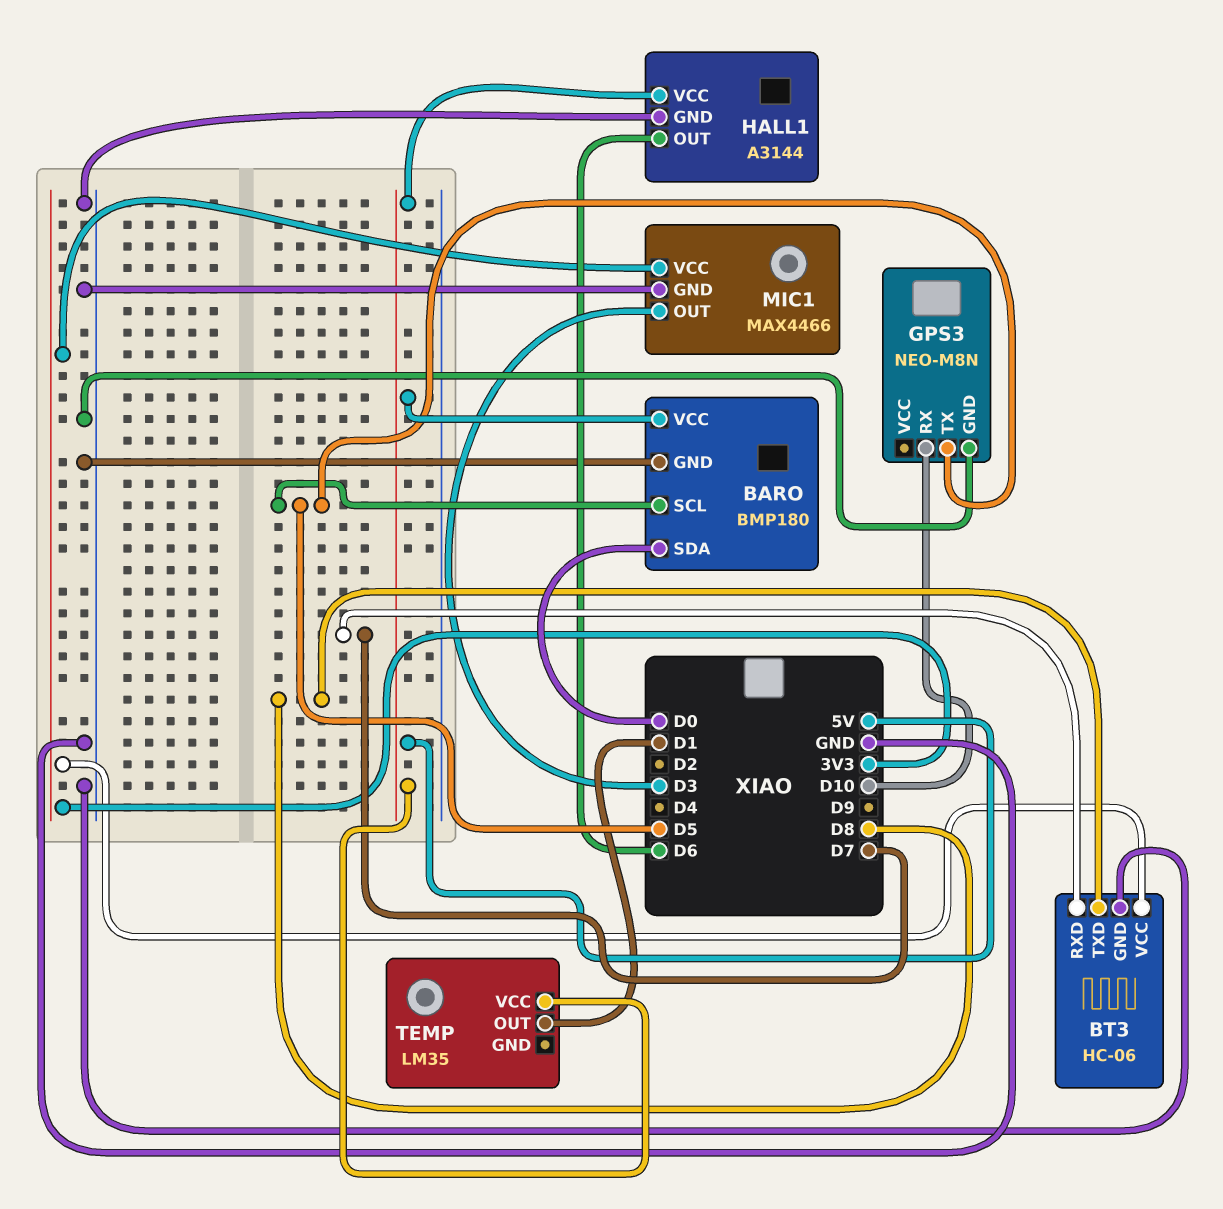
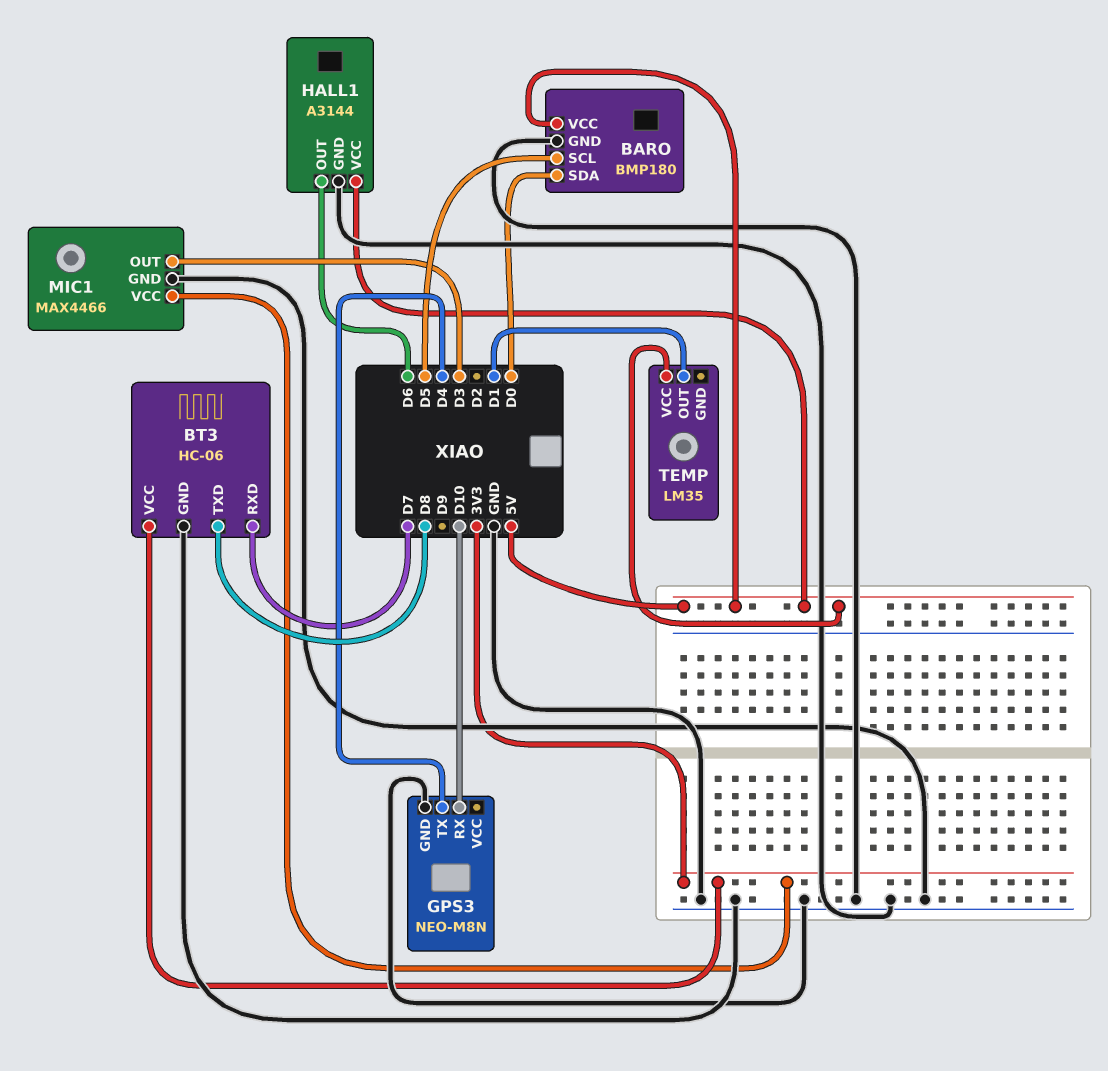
GPS3 pin TX: D5 -> D4

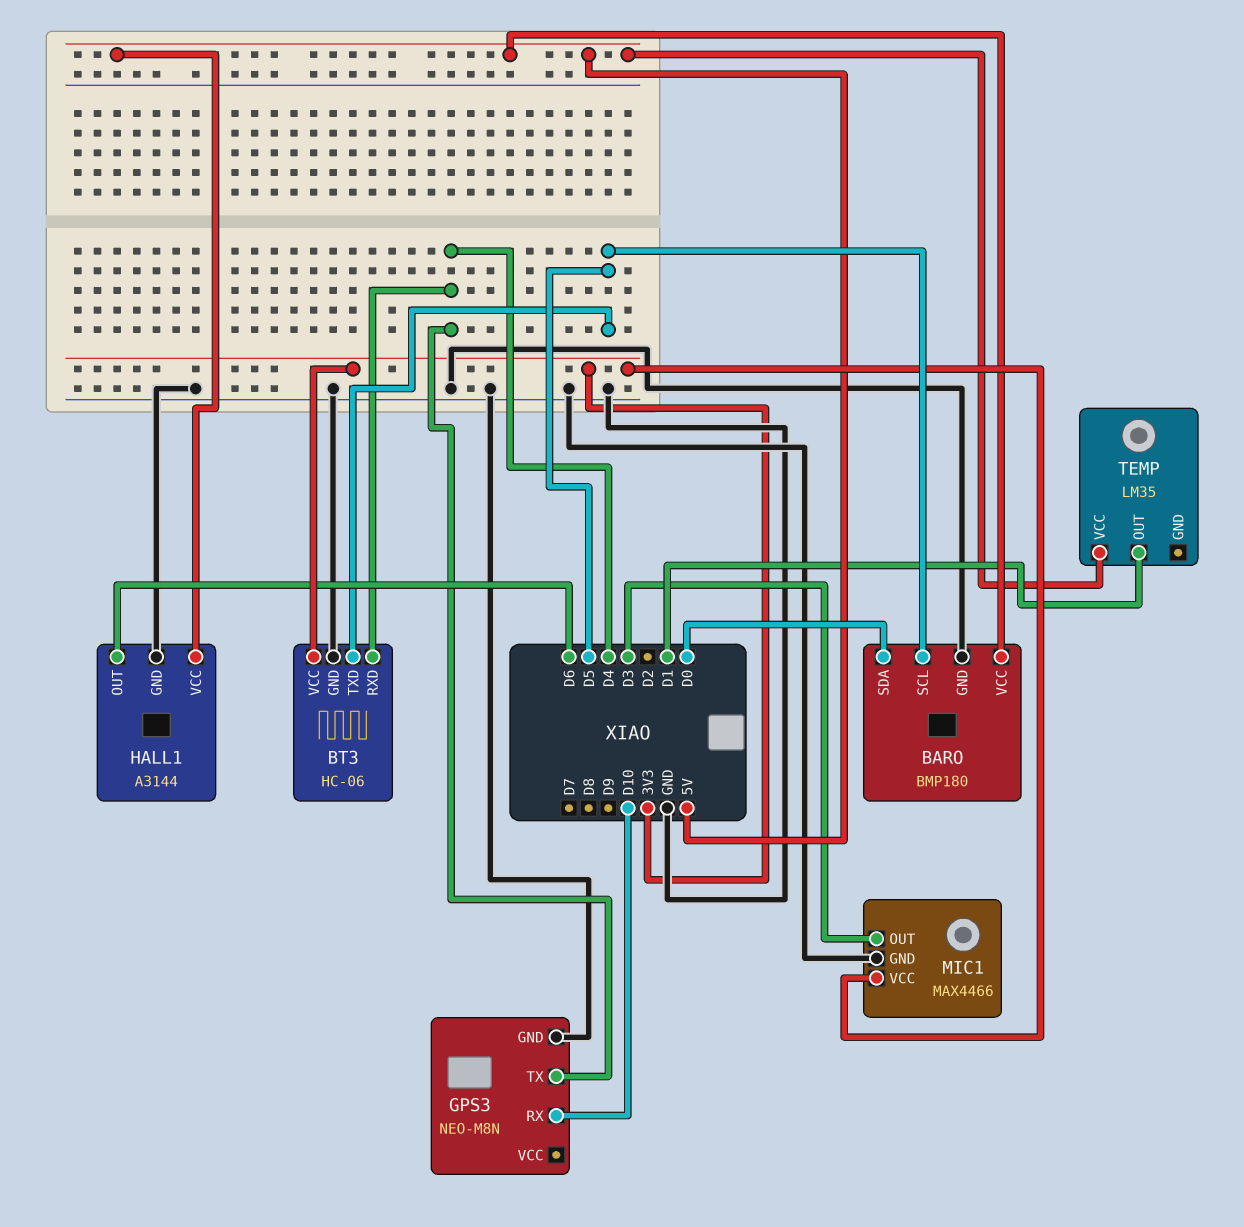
BT3 pin RXD: D7 -> D4
BT3 pin TXD: D8 -> D5

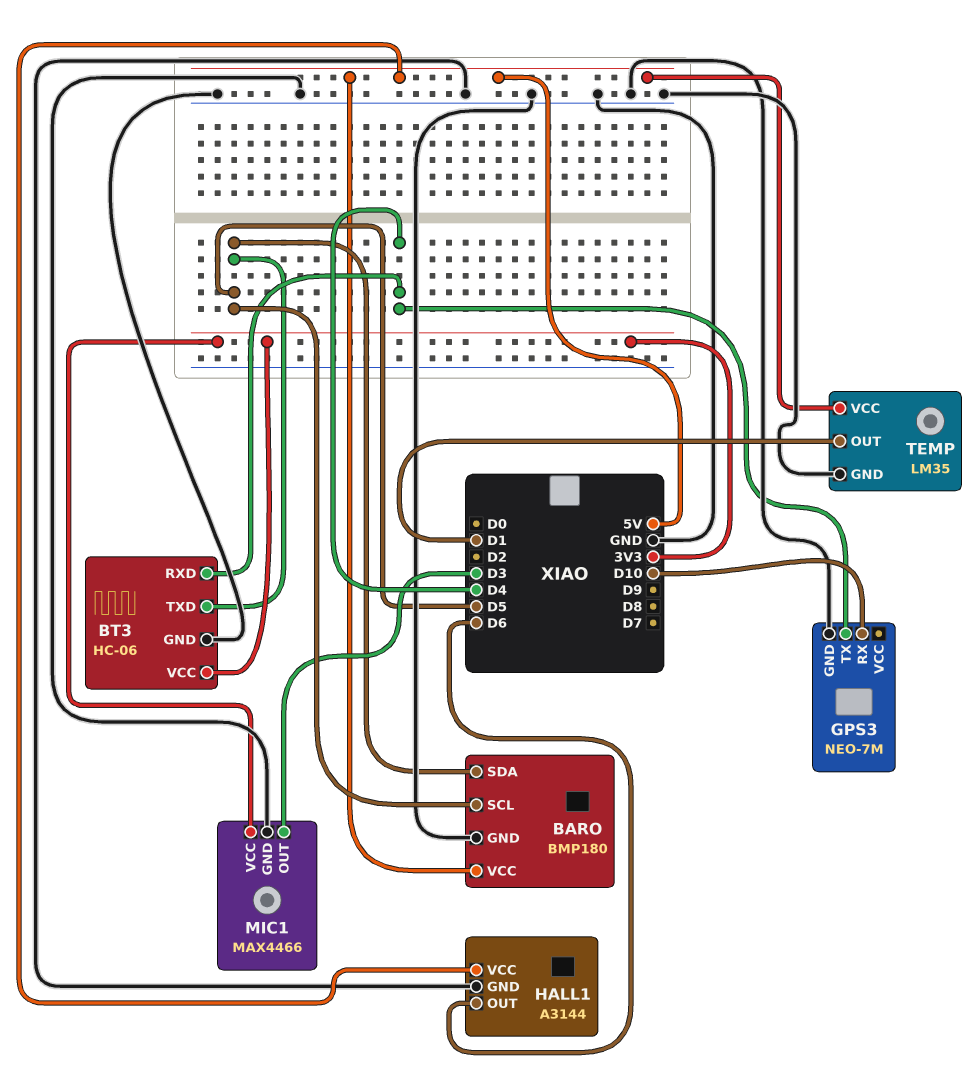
BARO pin SDA: D0 -> D5
GPS3: NEO-M8N -> NEO-7M
TEMP pin GND: none -> GND

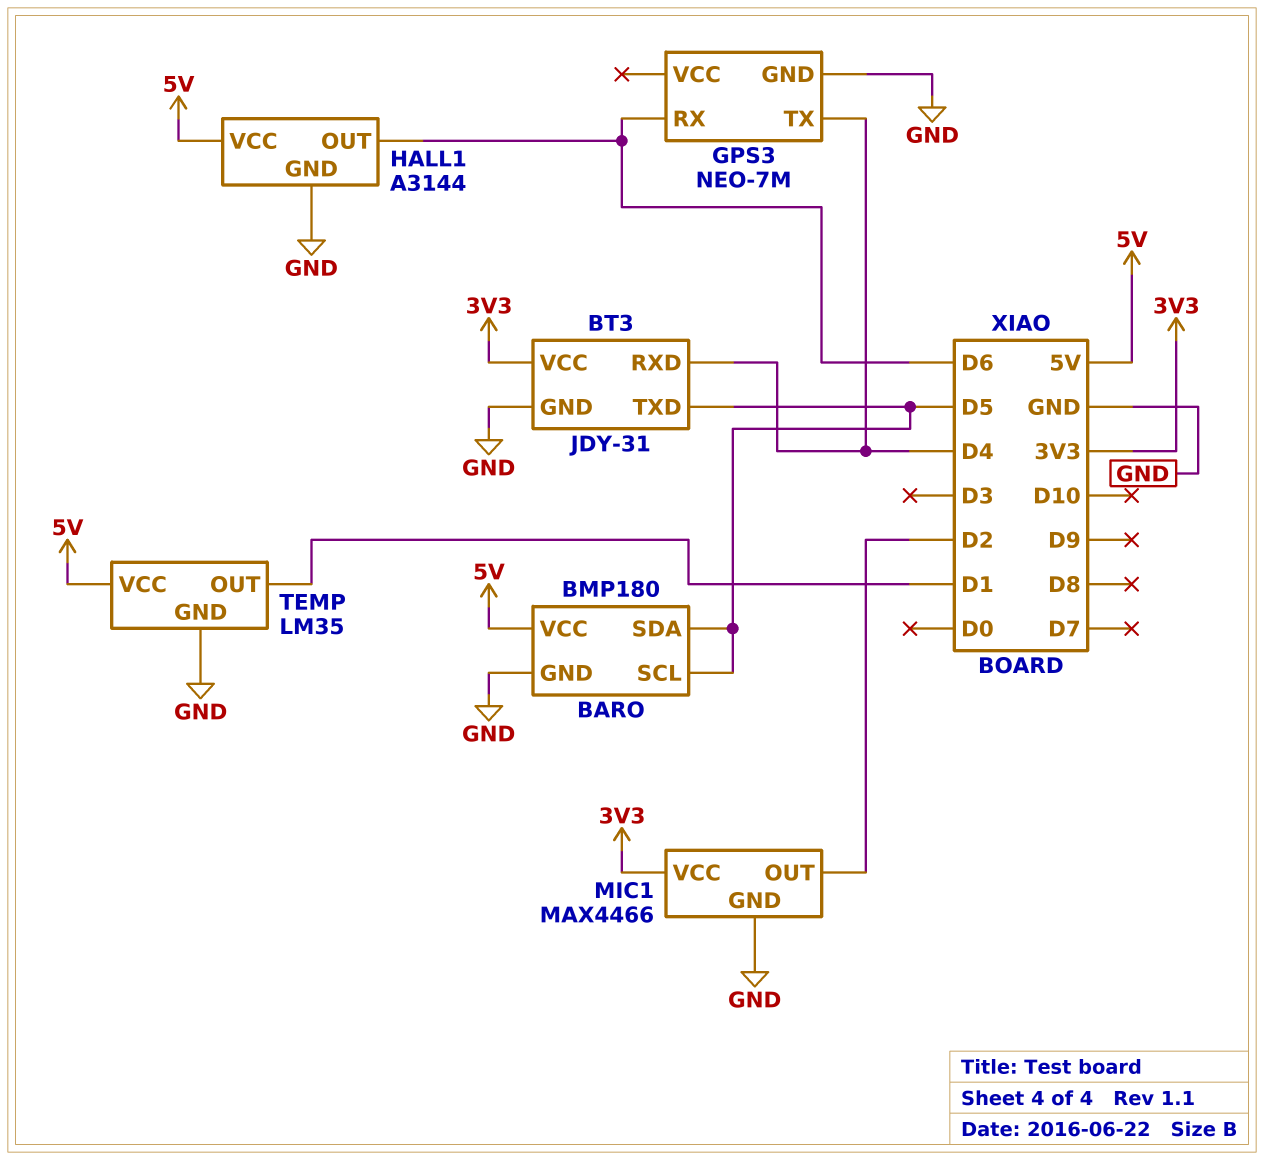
BT3: HC-06 -> JDY-31
GPS3 pin RX: D10 -> D6
MIC1 pin OUT: D3 -> D2

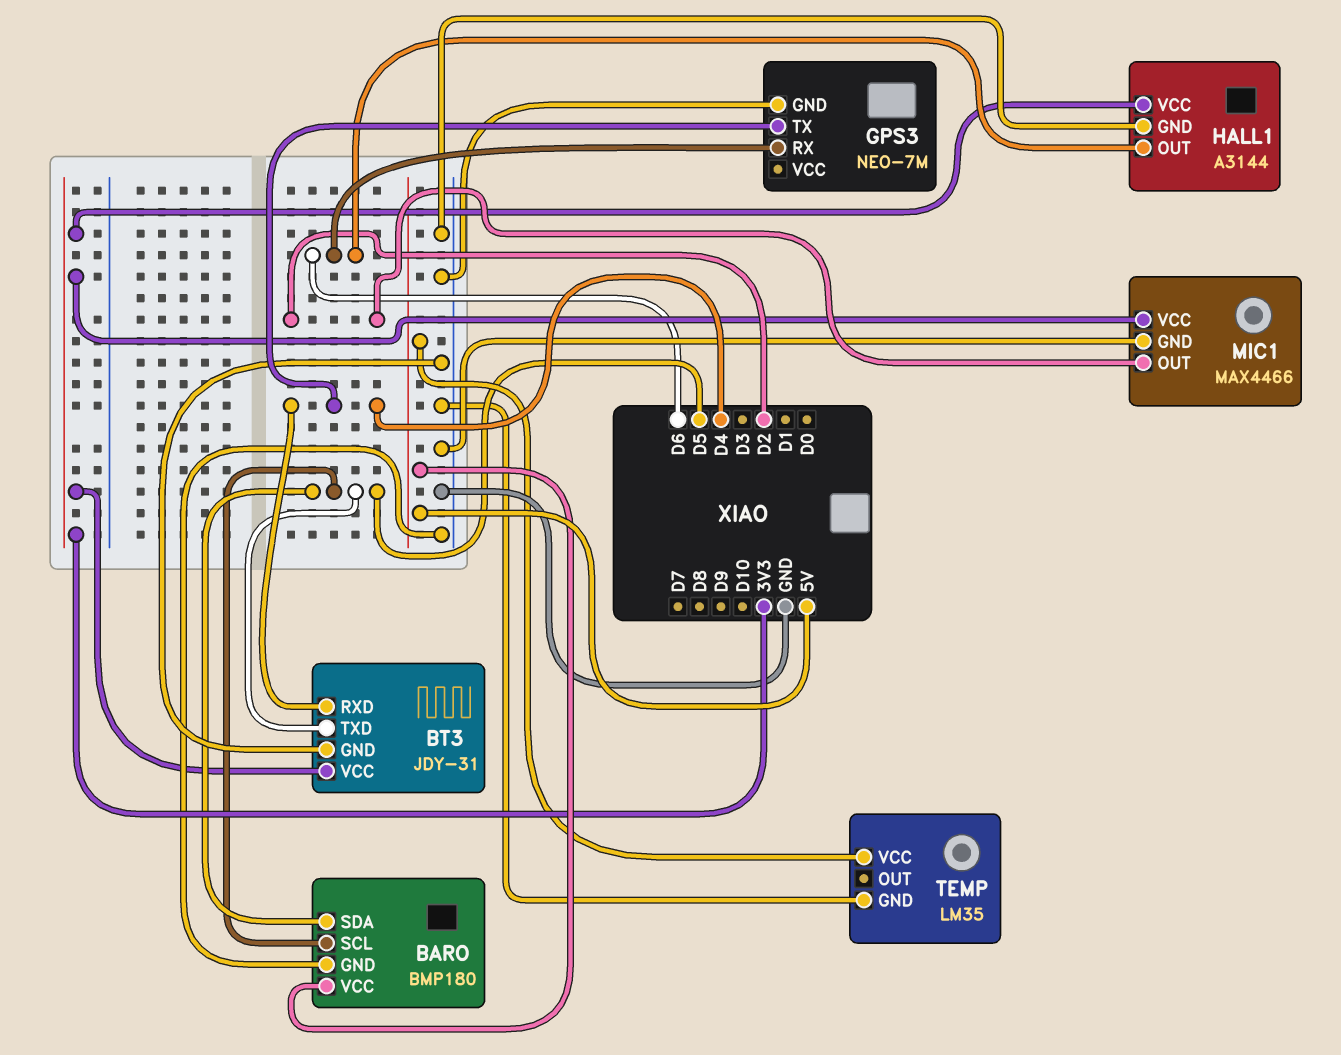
HALL1 pin VCC: 5V -> 3V3
TEMP pin OUT: D1 -> none

